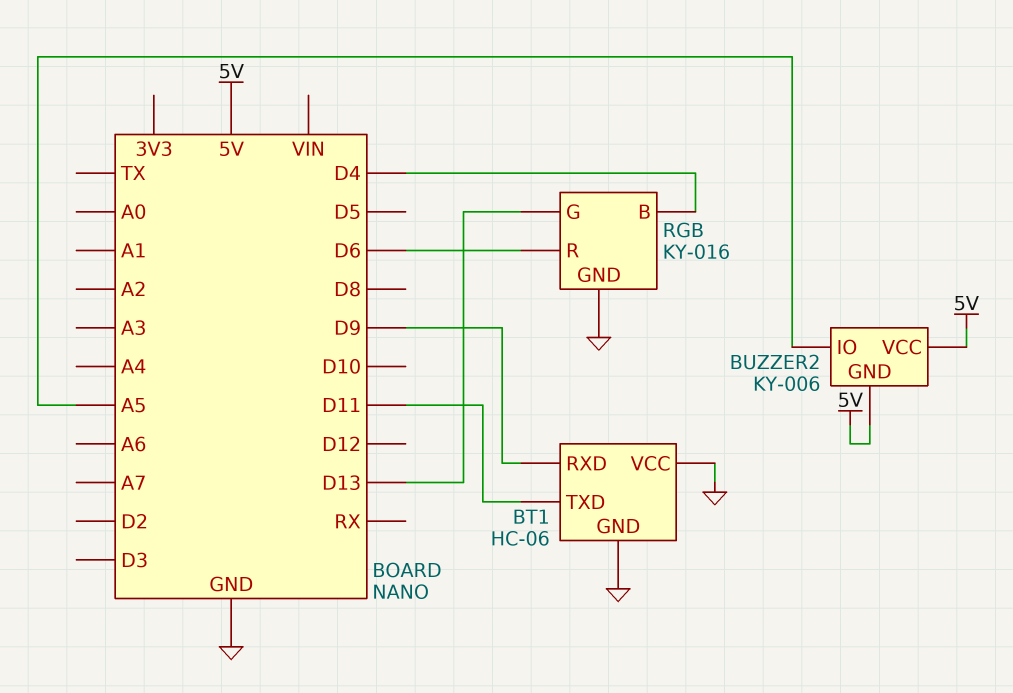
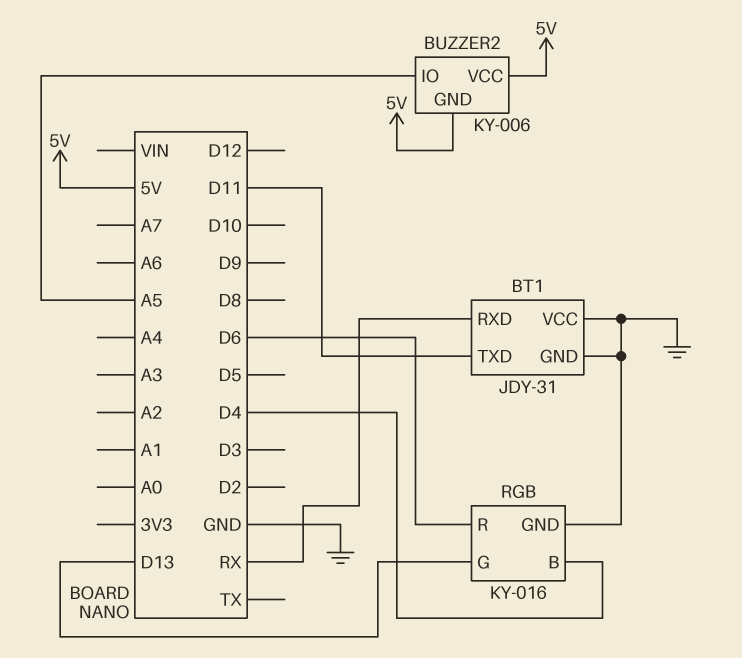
BT1: HC-06 -> JDY-31
BT1 pin RXD: D9 -> RX

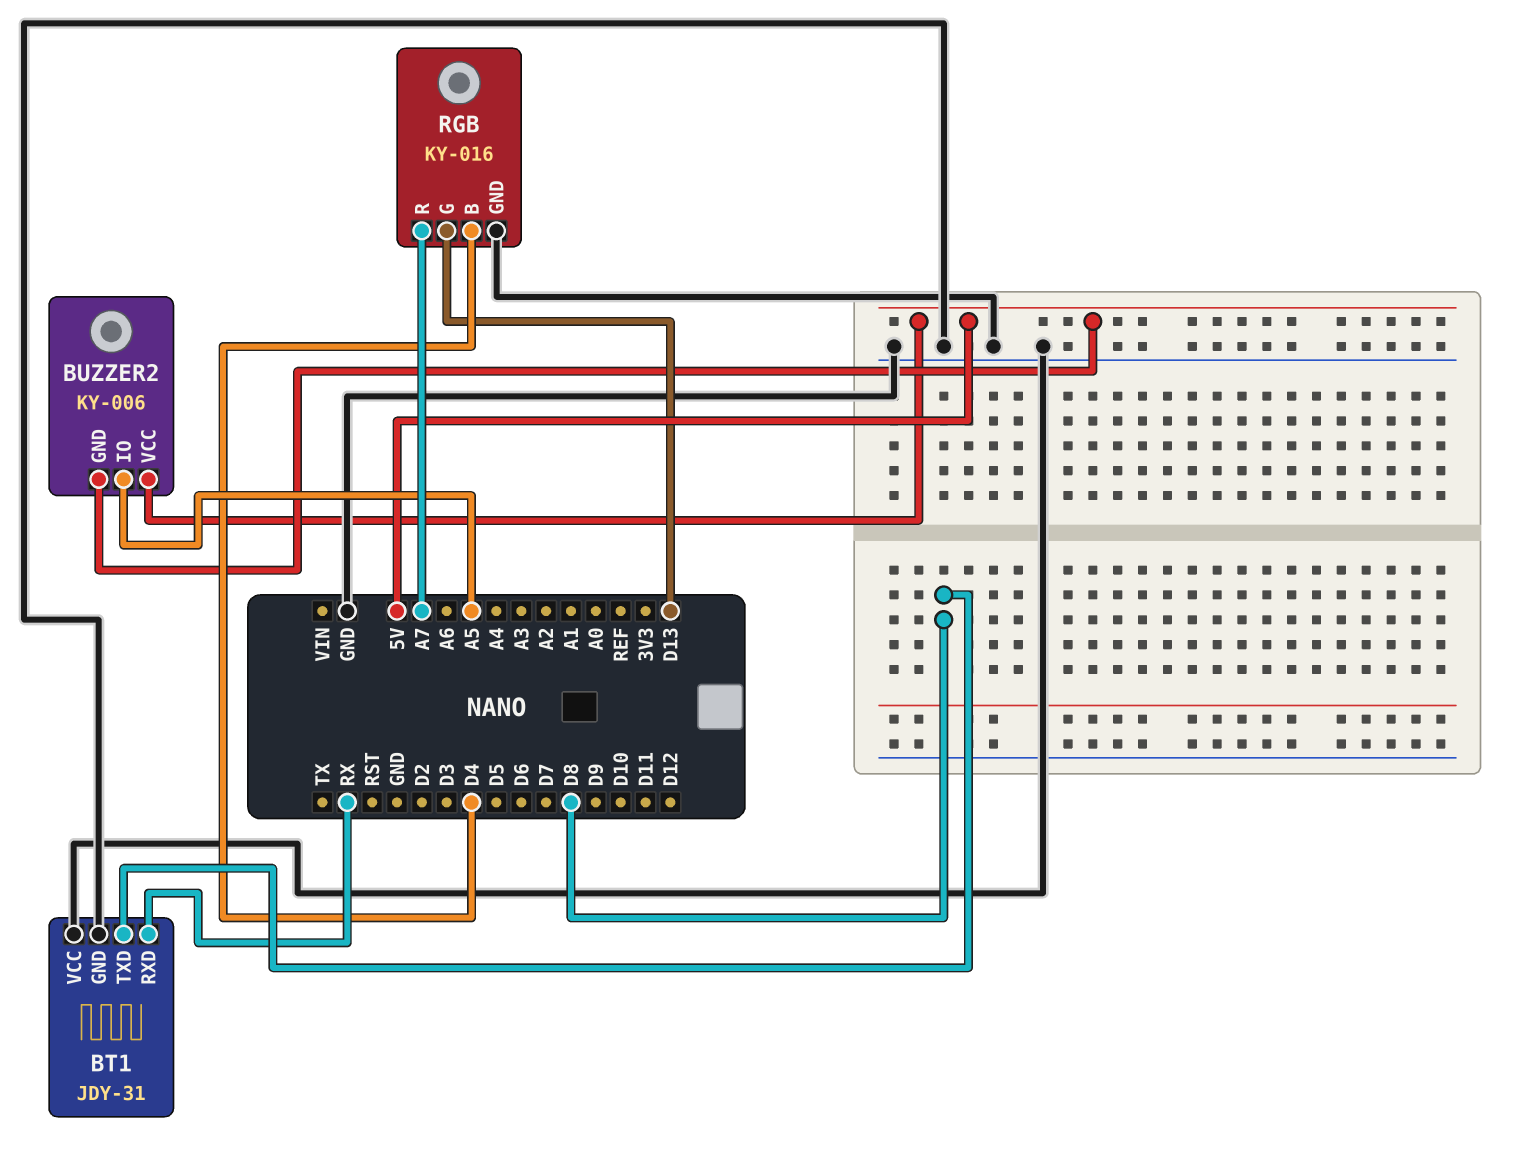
BT1 pin TXD: D11 -> D8
RGB pin R: D6 -> A7

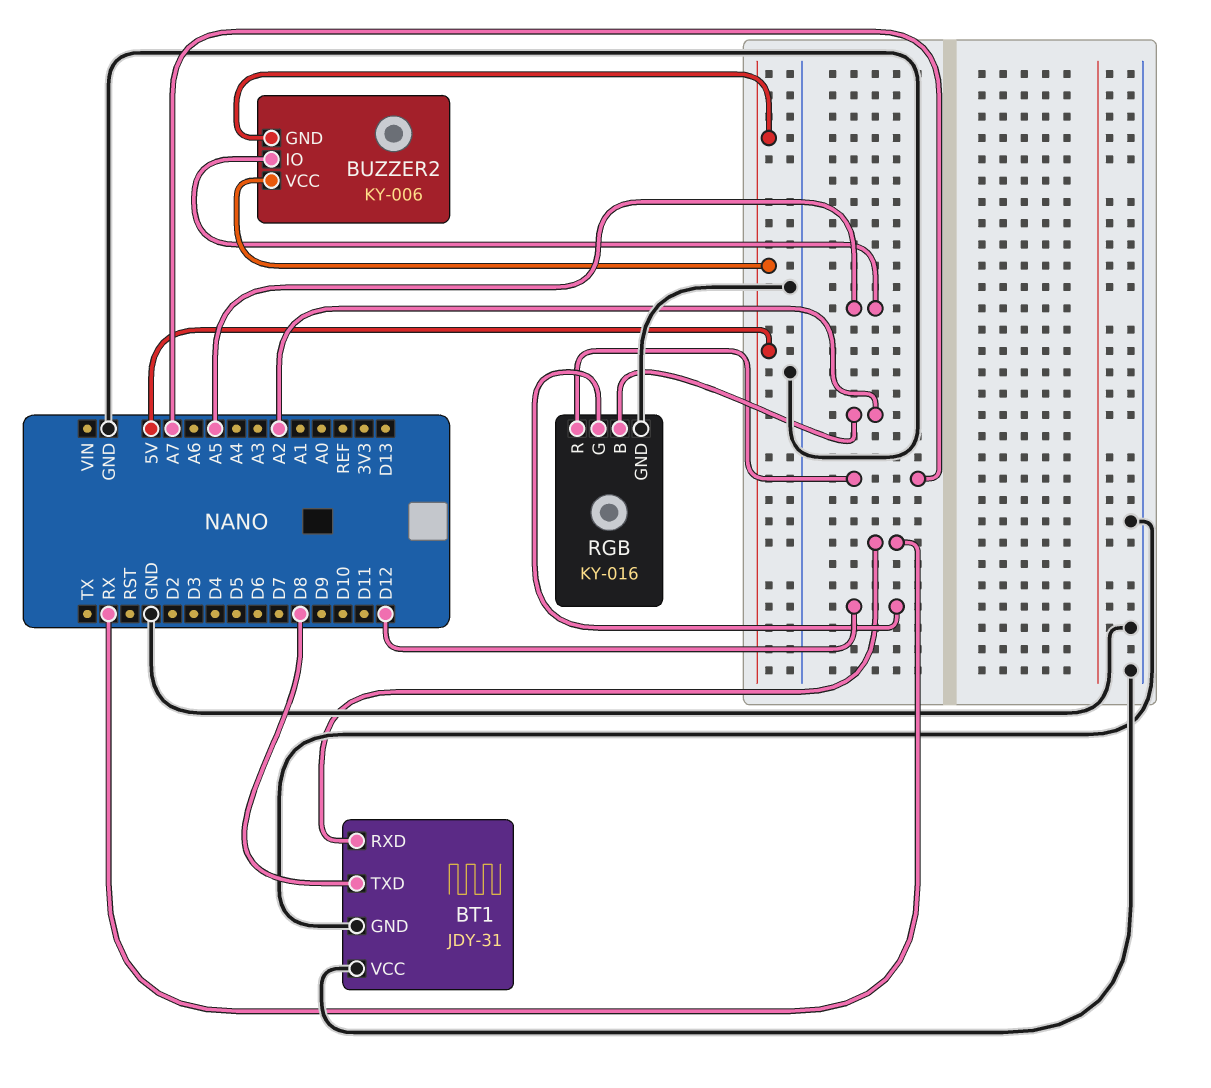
RGB pin B: D4 -> A2
RGB pin G: D13 -> D12

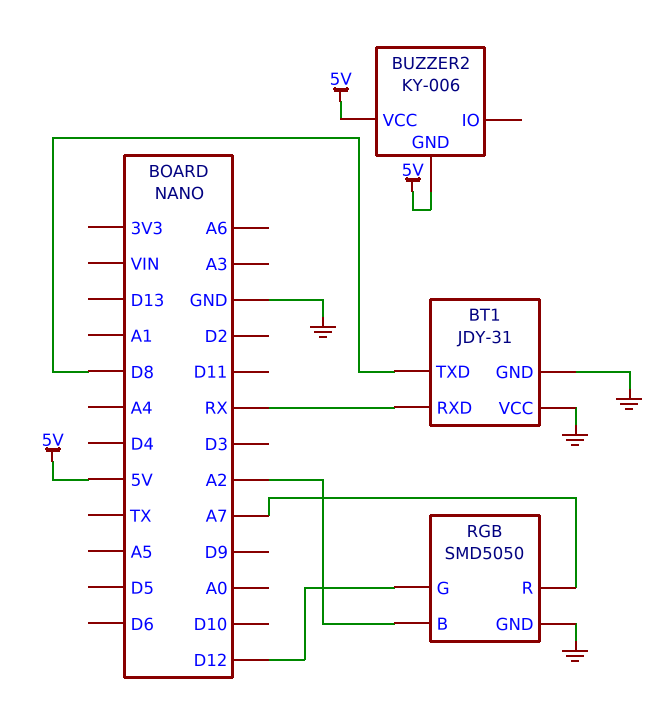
BUZZER2 pin IO: A5 -> none
RGB: KY-016 -> SMD5050

